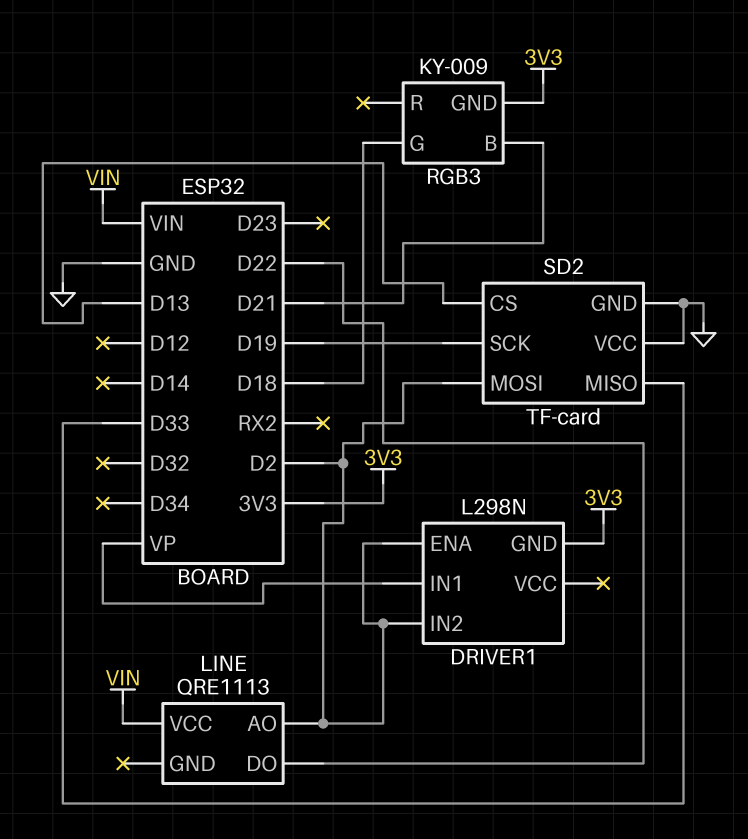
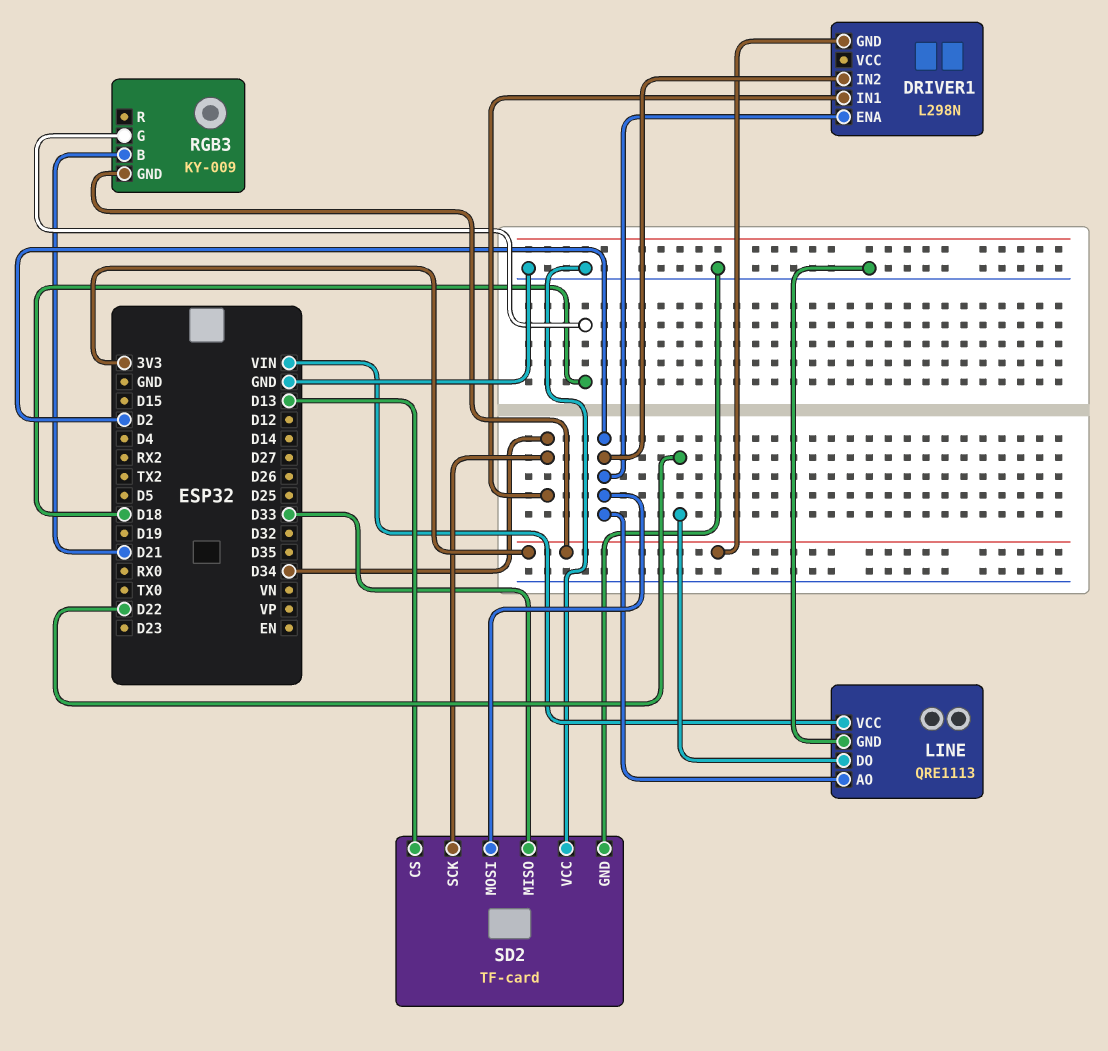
DRIVER1 pin IN1: VP -> D34
LINE pin GND: none -> GND
SD2 pin SCK: D19 -> D34

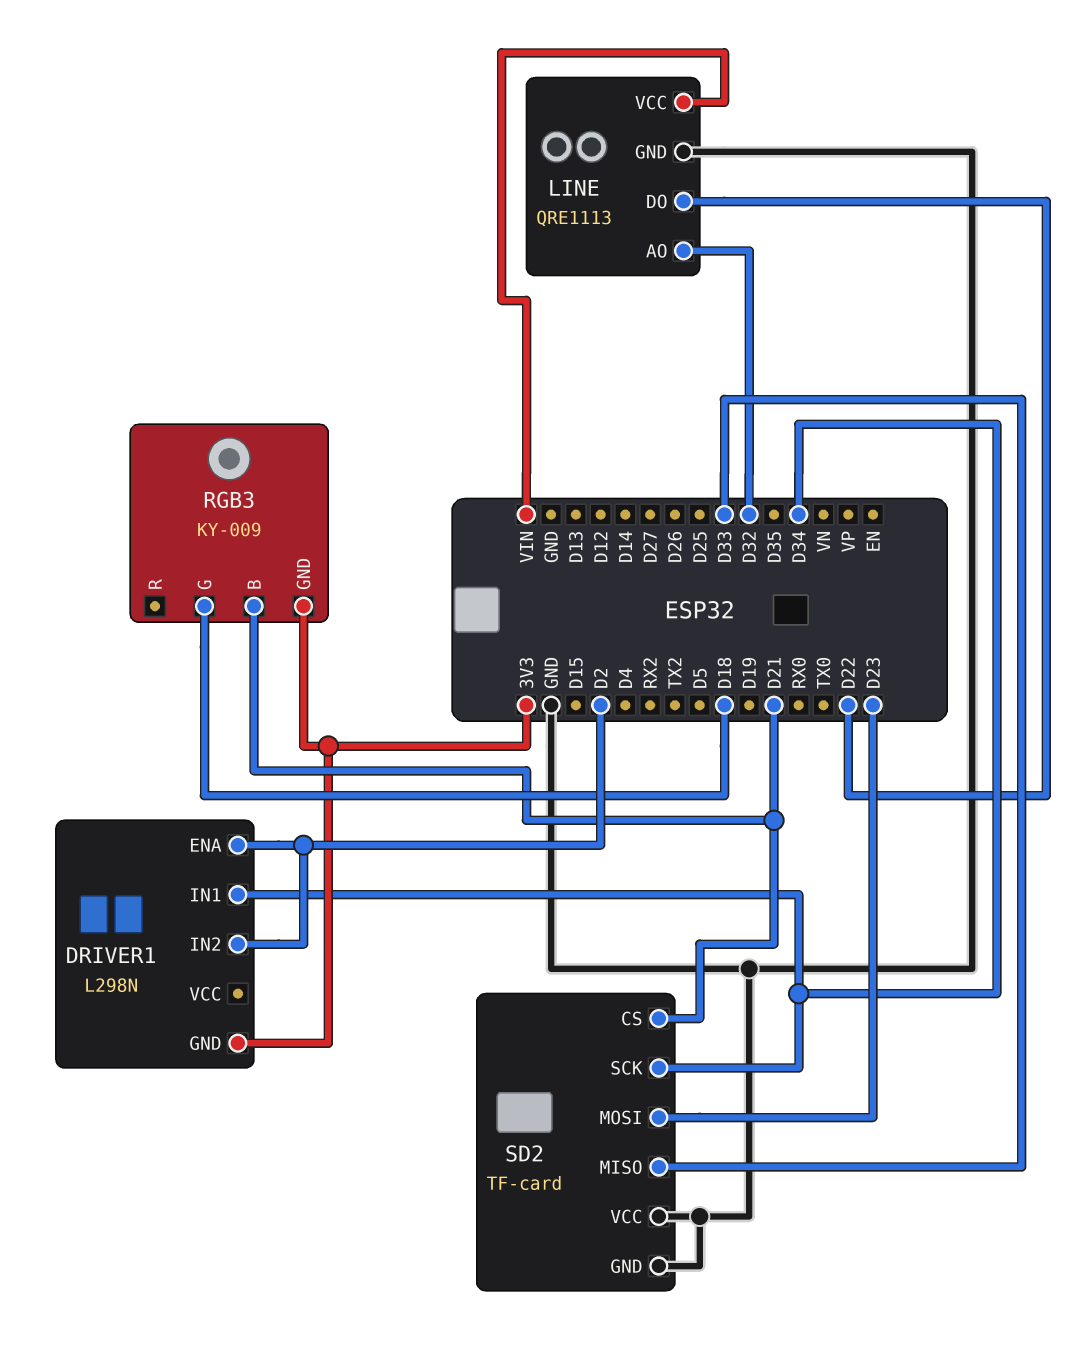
LINE pin AO: D2 -> D32
SD2 pin CS: D13 -> D21
SD2 pin MOSI: D2 -> D23

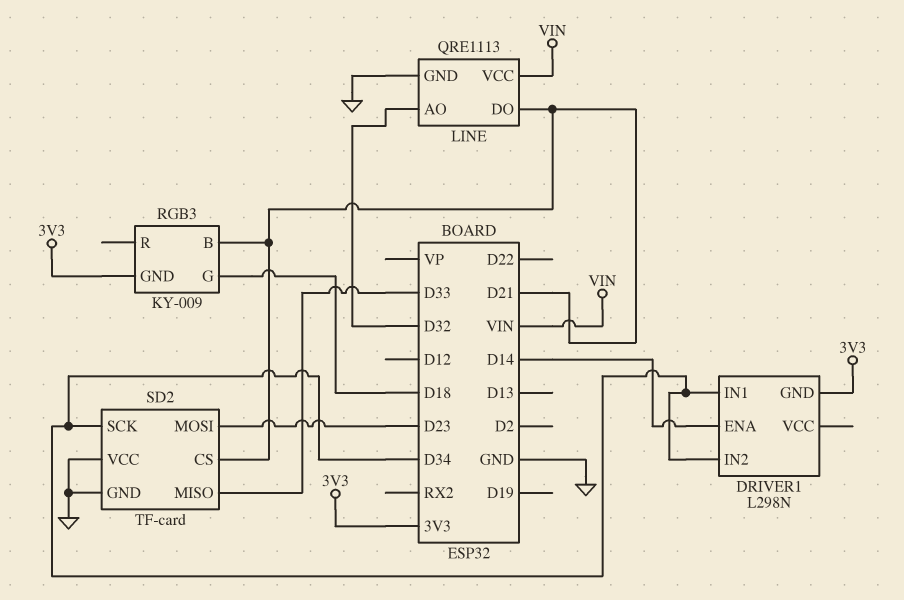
DRIVER1 pin ENA: D2 -> D14
DRIVER1 pin IN2: D2 -> D34
LINE pin DO: D22 -> D21

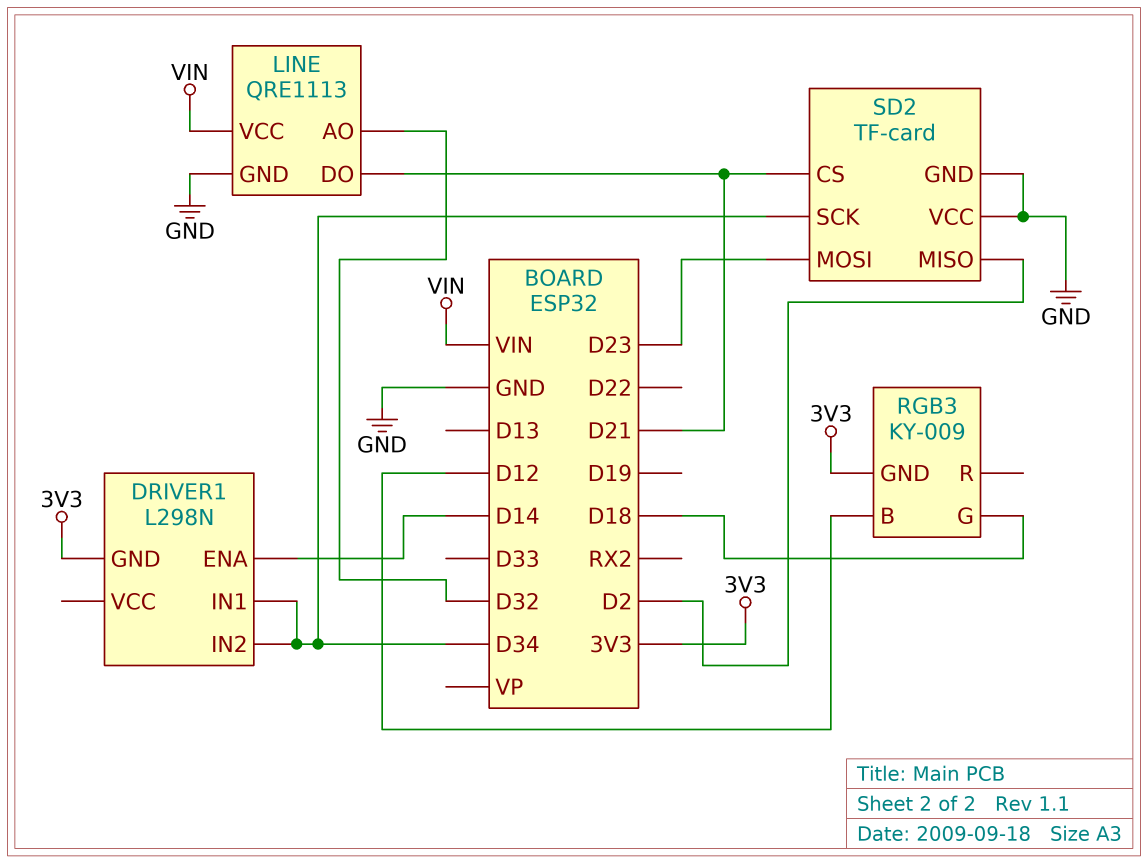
RGB3 pin B: D21 -> D12
SD2 pin MISO: D33 -> D2

